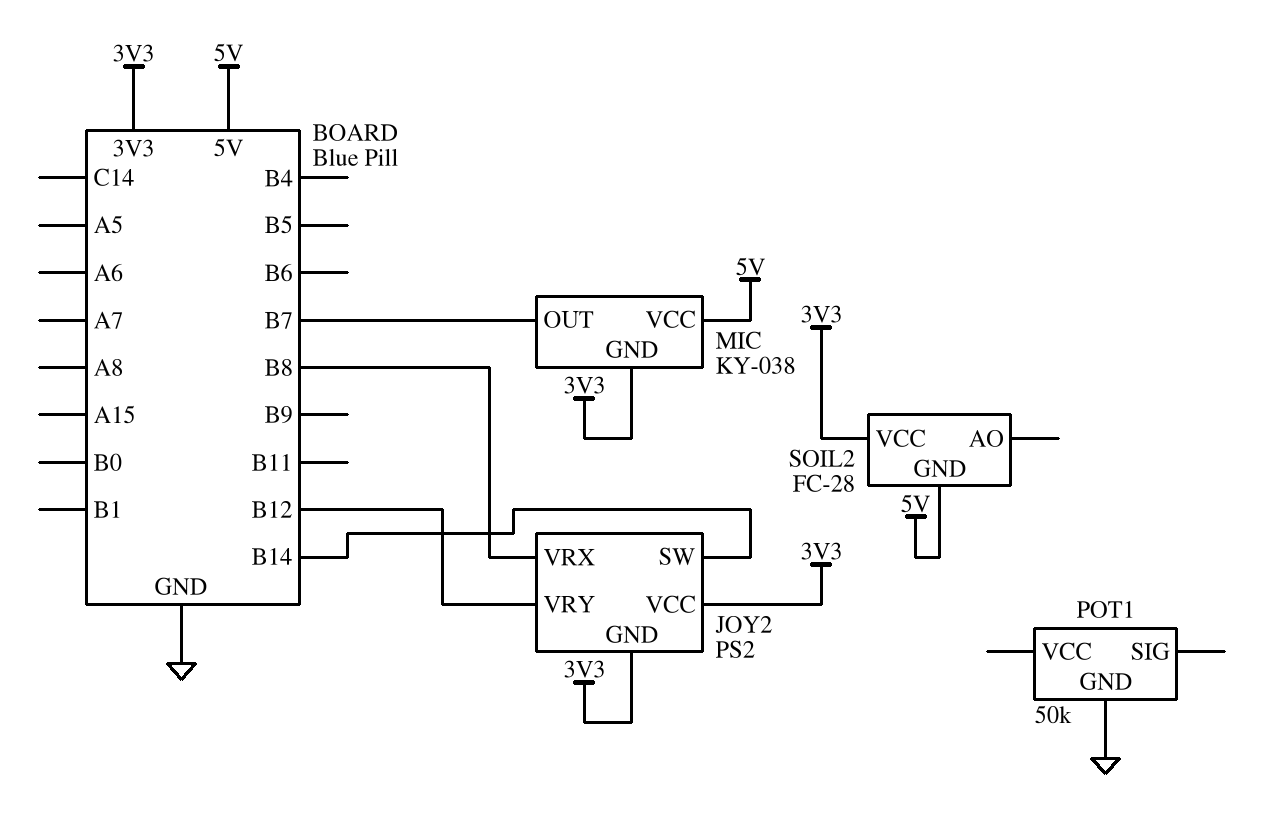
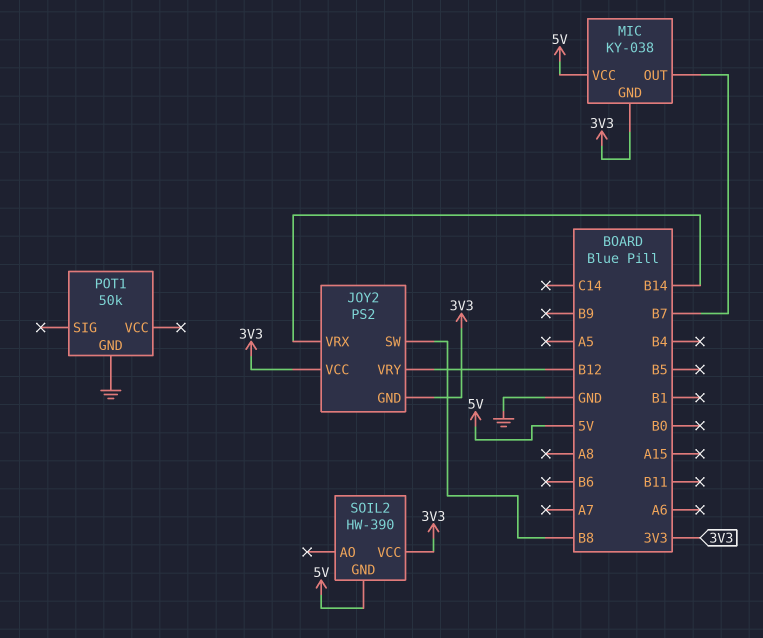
JOY2 pin SW: B14 -> B8
JOY2 pin VRX: B8 -> B14
SOIL2: FC-28 -> HW-390

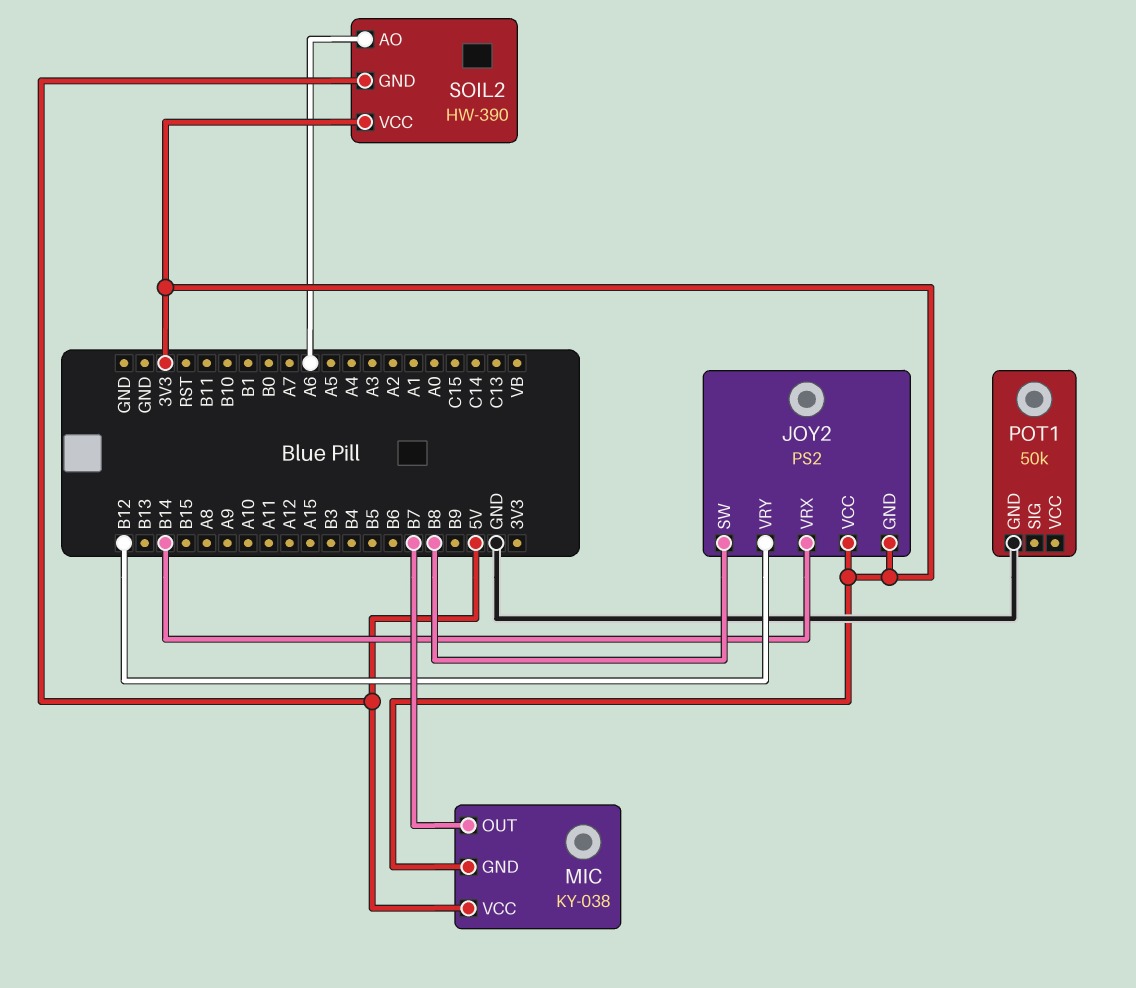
SOIL2 pin AO: none -> A6

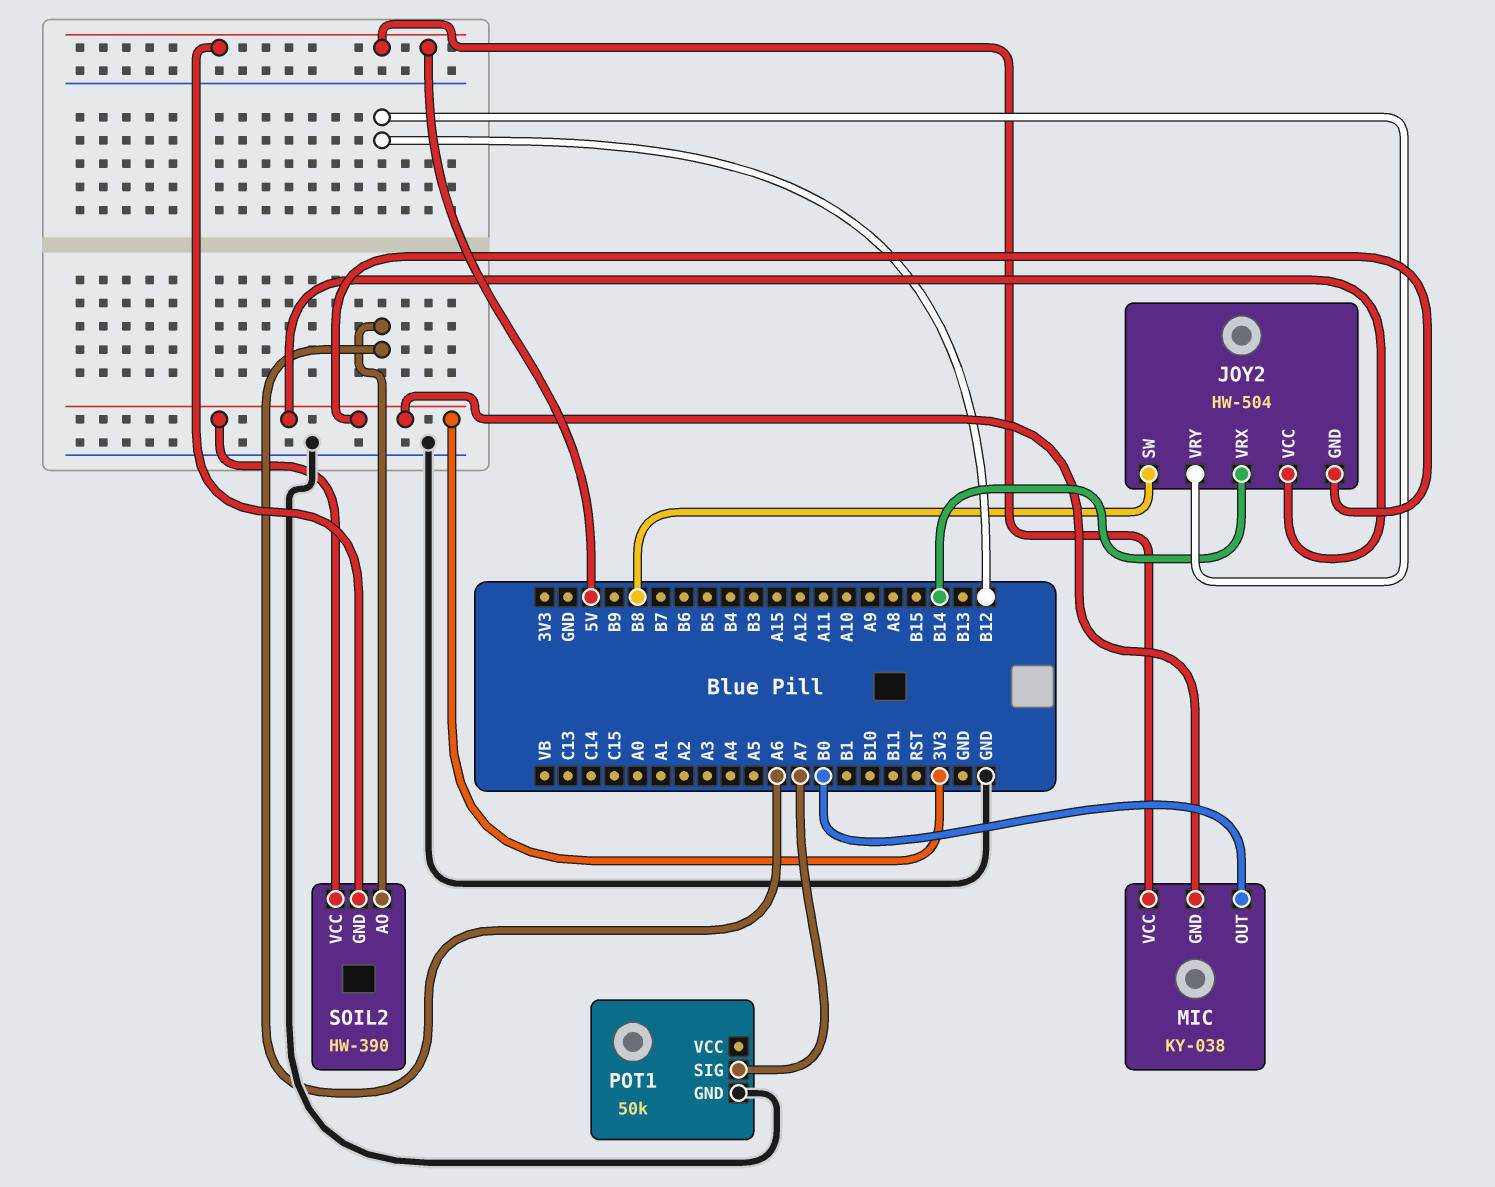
JOY2: PS2 -> HW-504
MIC pin OUT: B7 -> B0
POT1 pin SIG: none -> A7

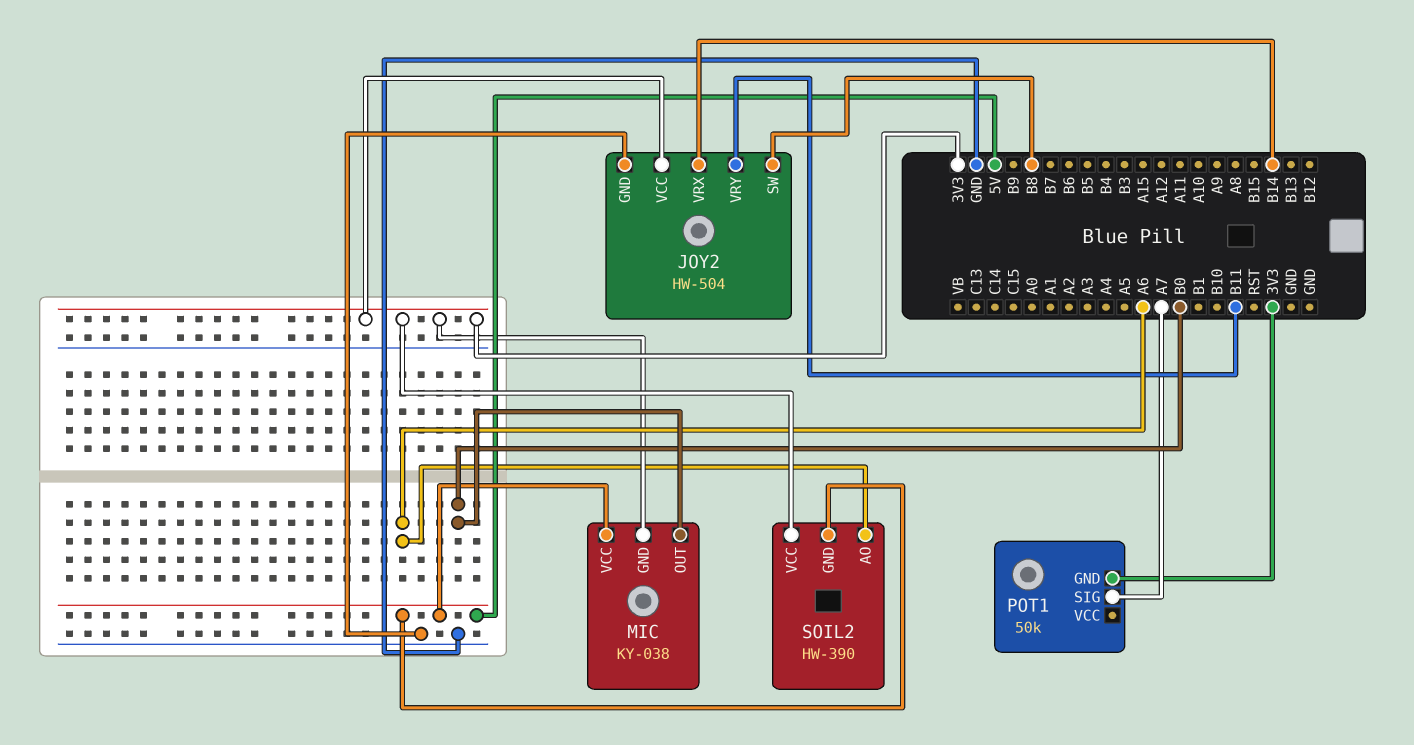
JOY2 pin GND: 3V3 -> GND
JOY2 pin VRY: B12 -> B11
POT1 pin GND: GND -> 3V3

